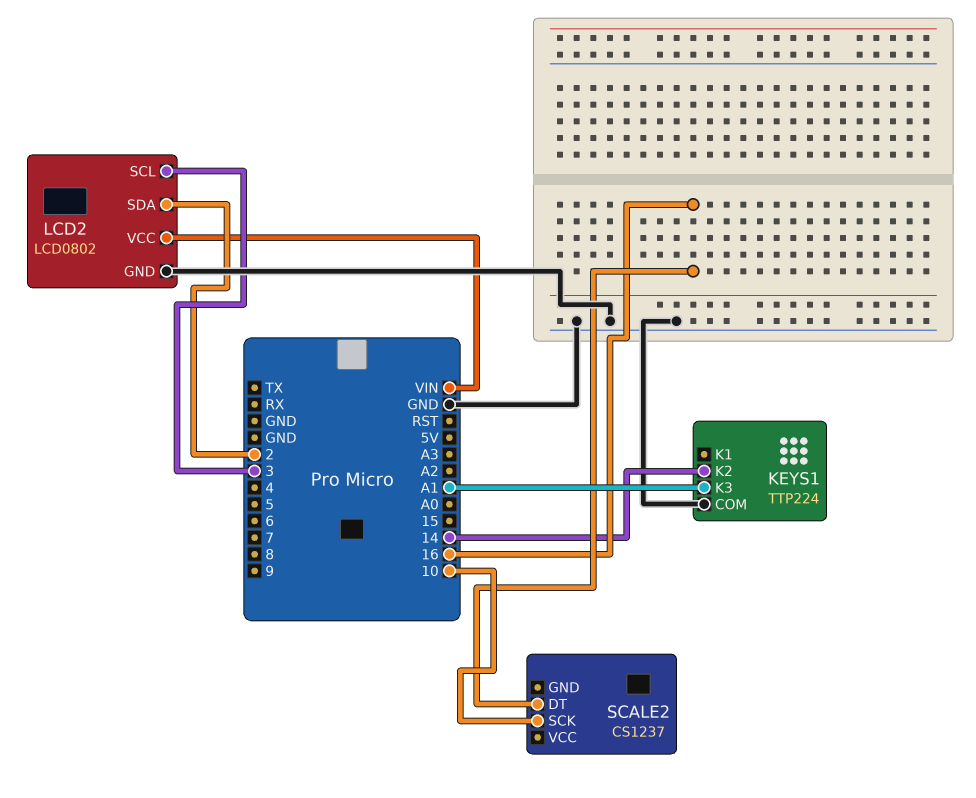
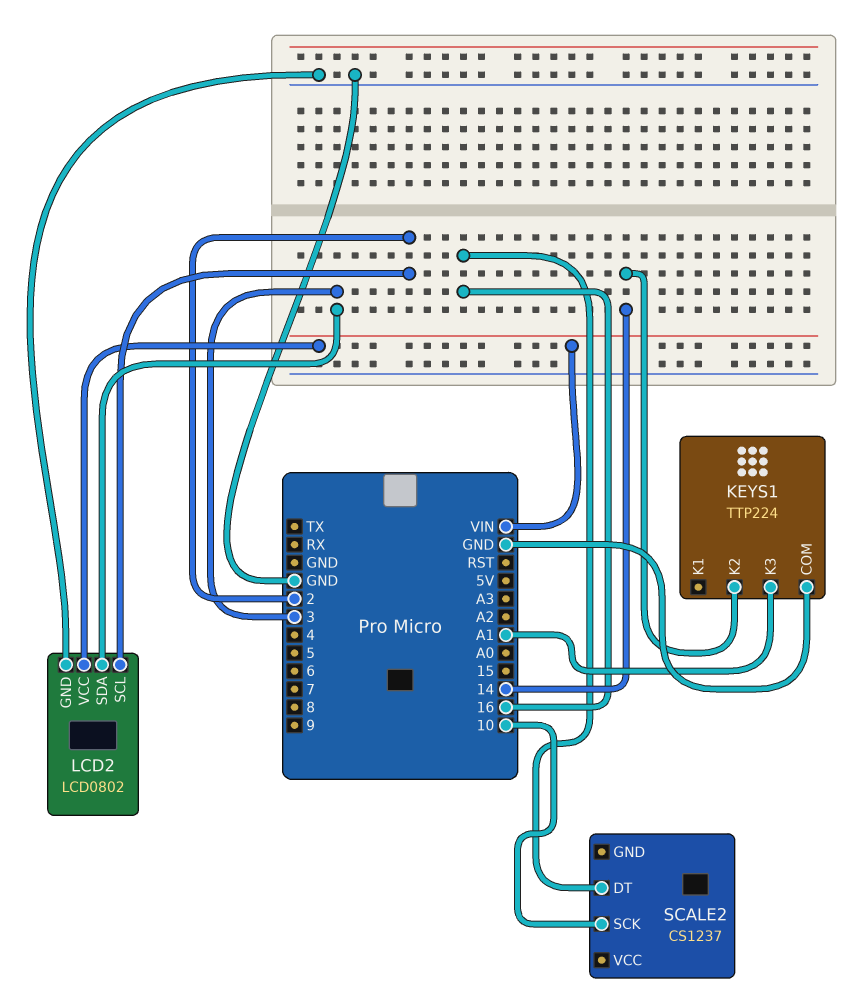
LCD2 pin SCL: 3 -> 2
LCD2 pin SDA: 2 -> 3

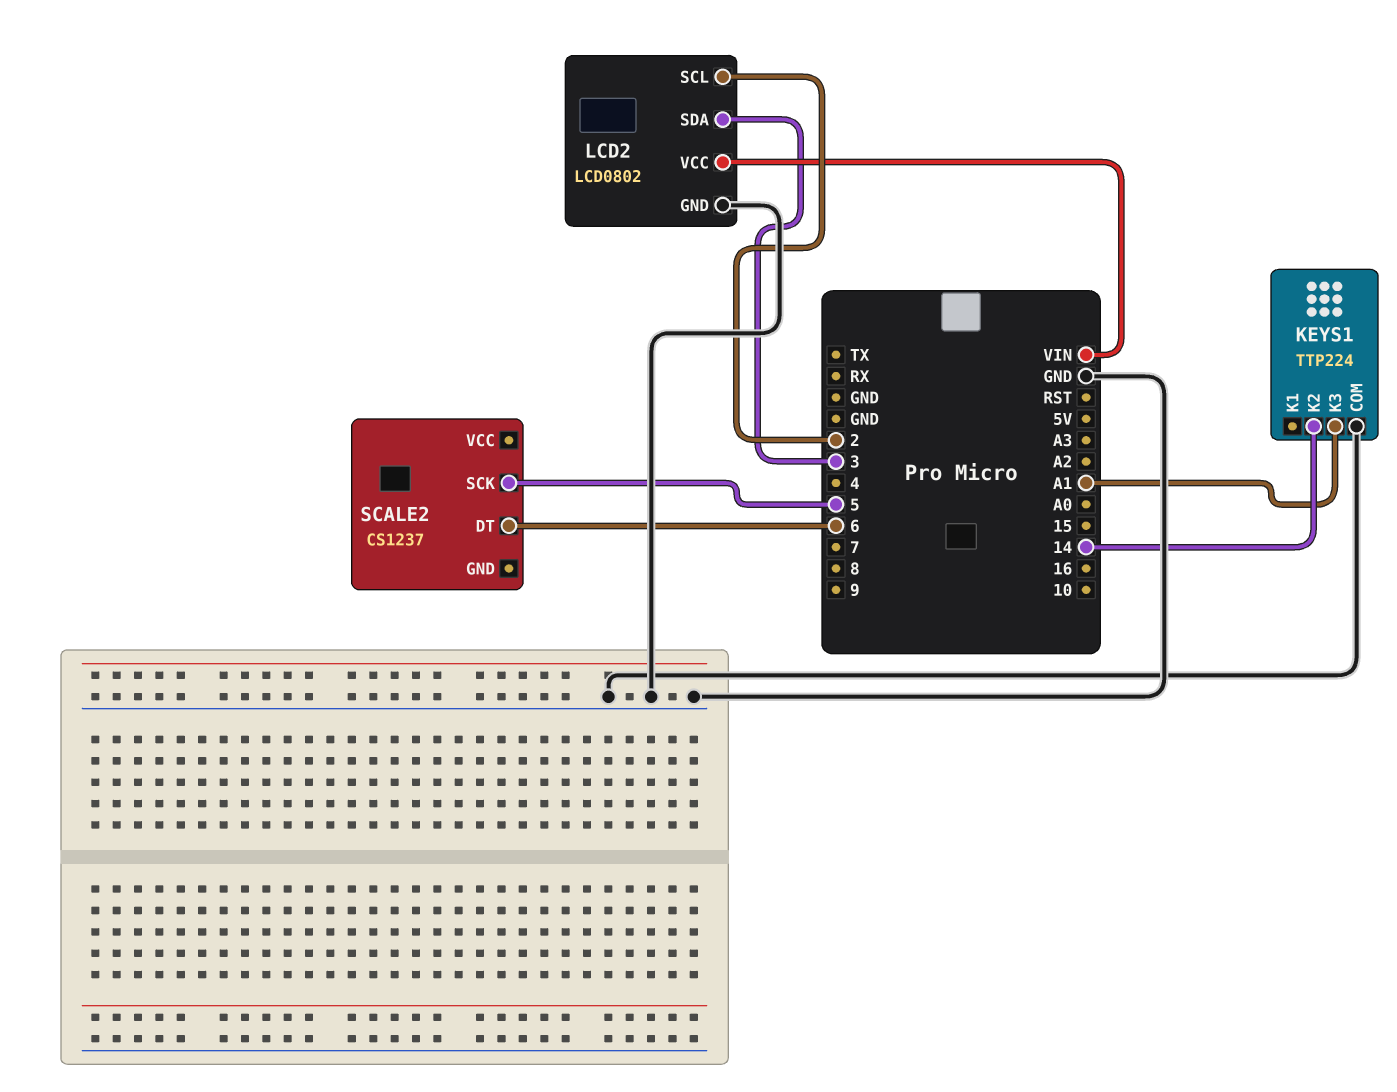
SCALE2 pin DT: 16 -> 6
SCALE2 pin SCK: 10 -> 5

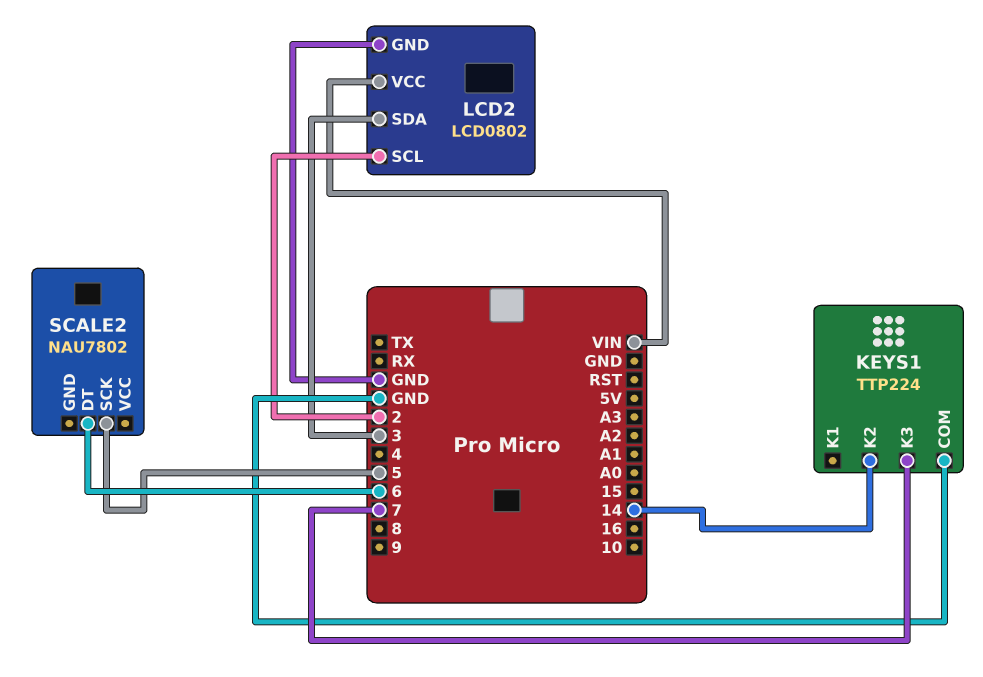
KEYS1 pin K3: A1 -> 7
SCALE2: CS1237 -> NAU7802

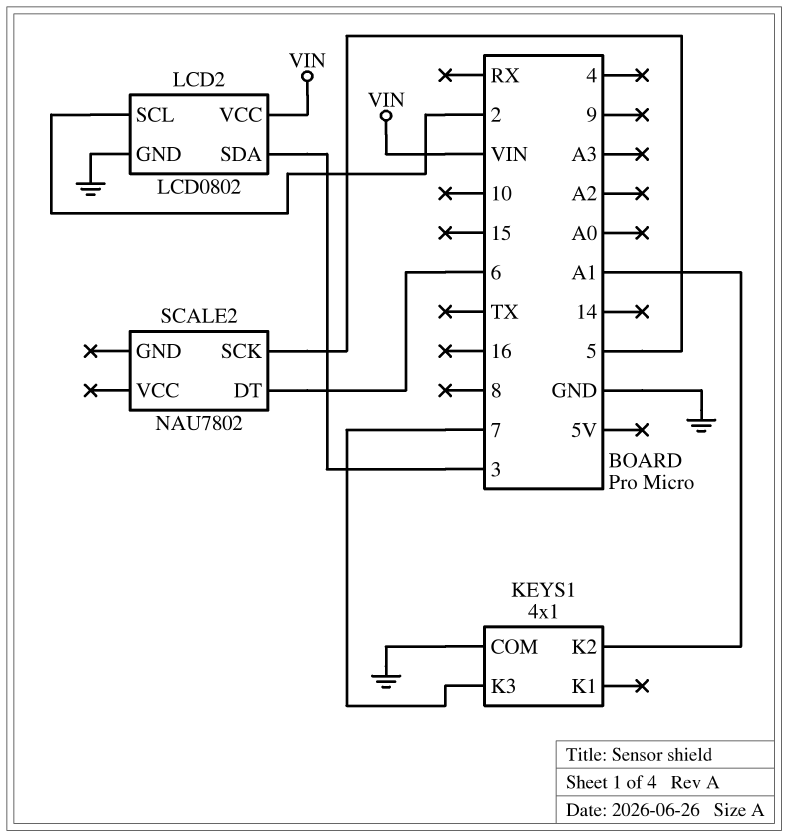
KEYS1: TTP224 -> 4x1
KEYS1 pin K2: 14 -> A1

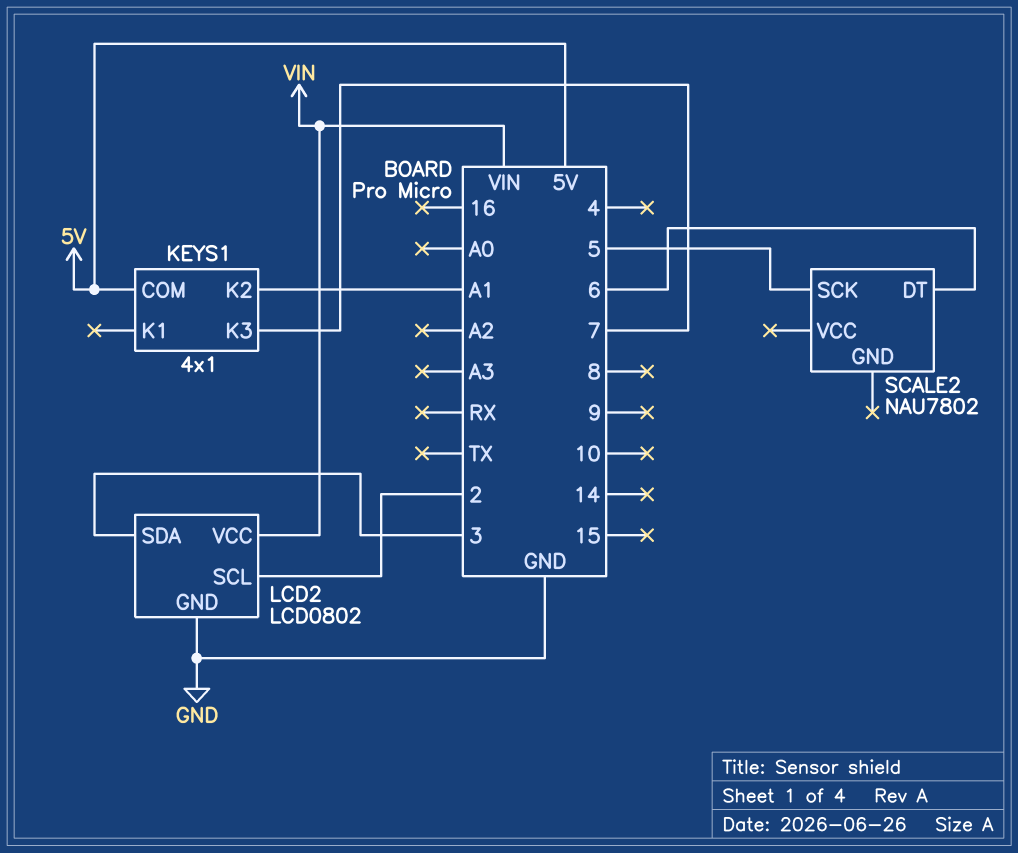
KEYS1 pin COM: GND -> 5V

